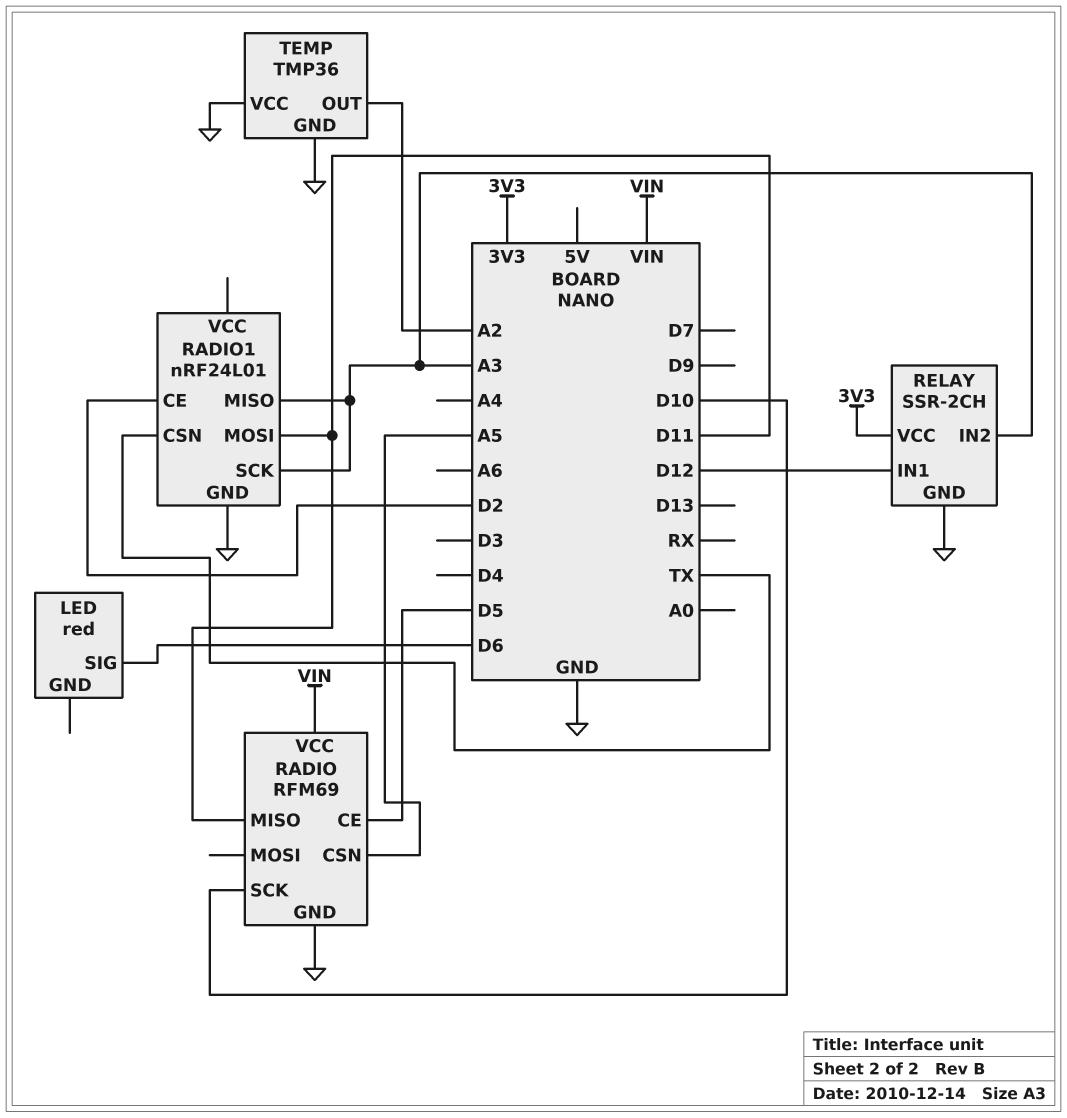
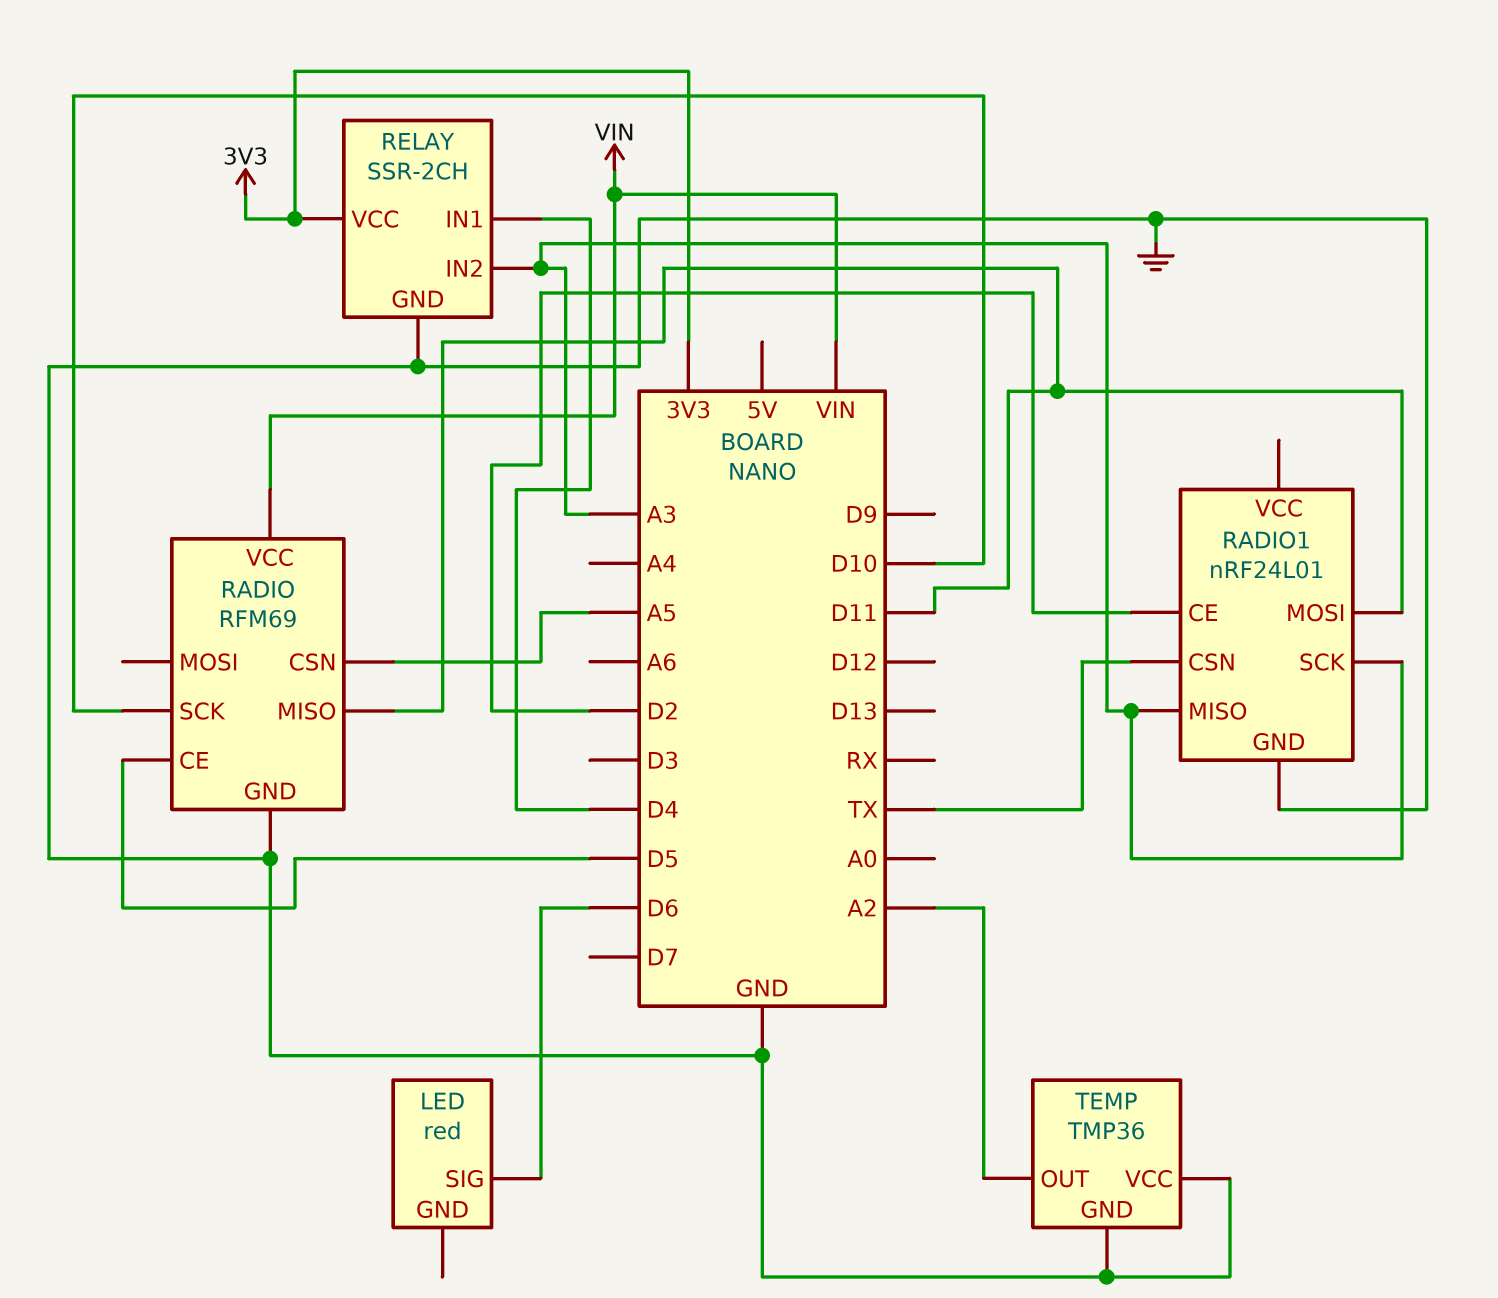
RELAY pin IN1: D12 -> D4

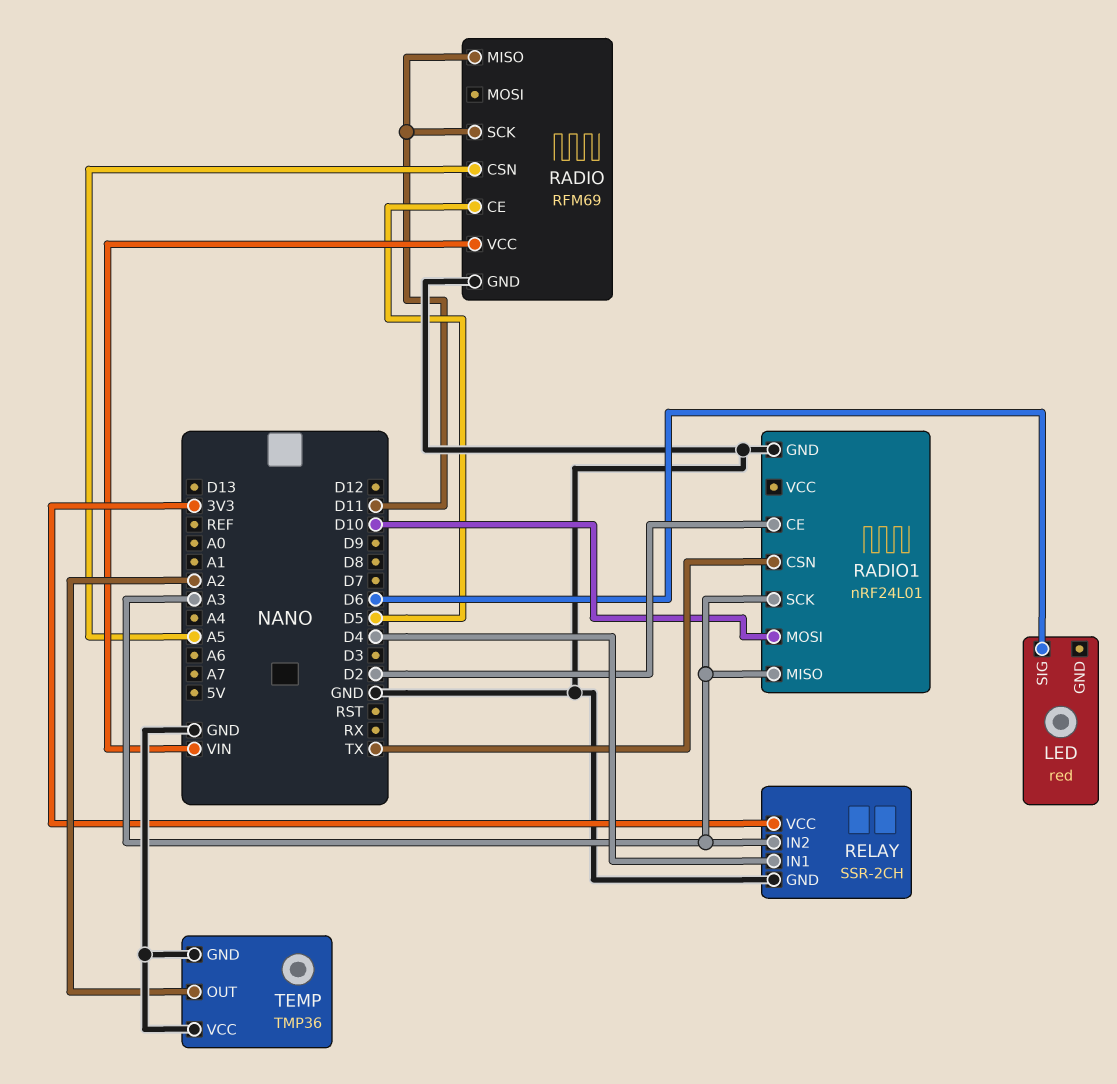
RADIO pin SCK: D10 -> D11
RADIO1 pin MOSI: D11 -> D10

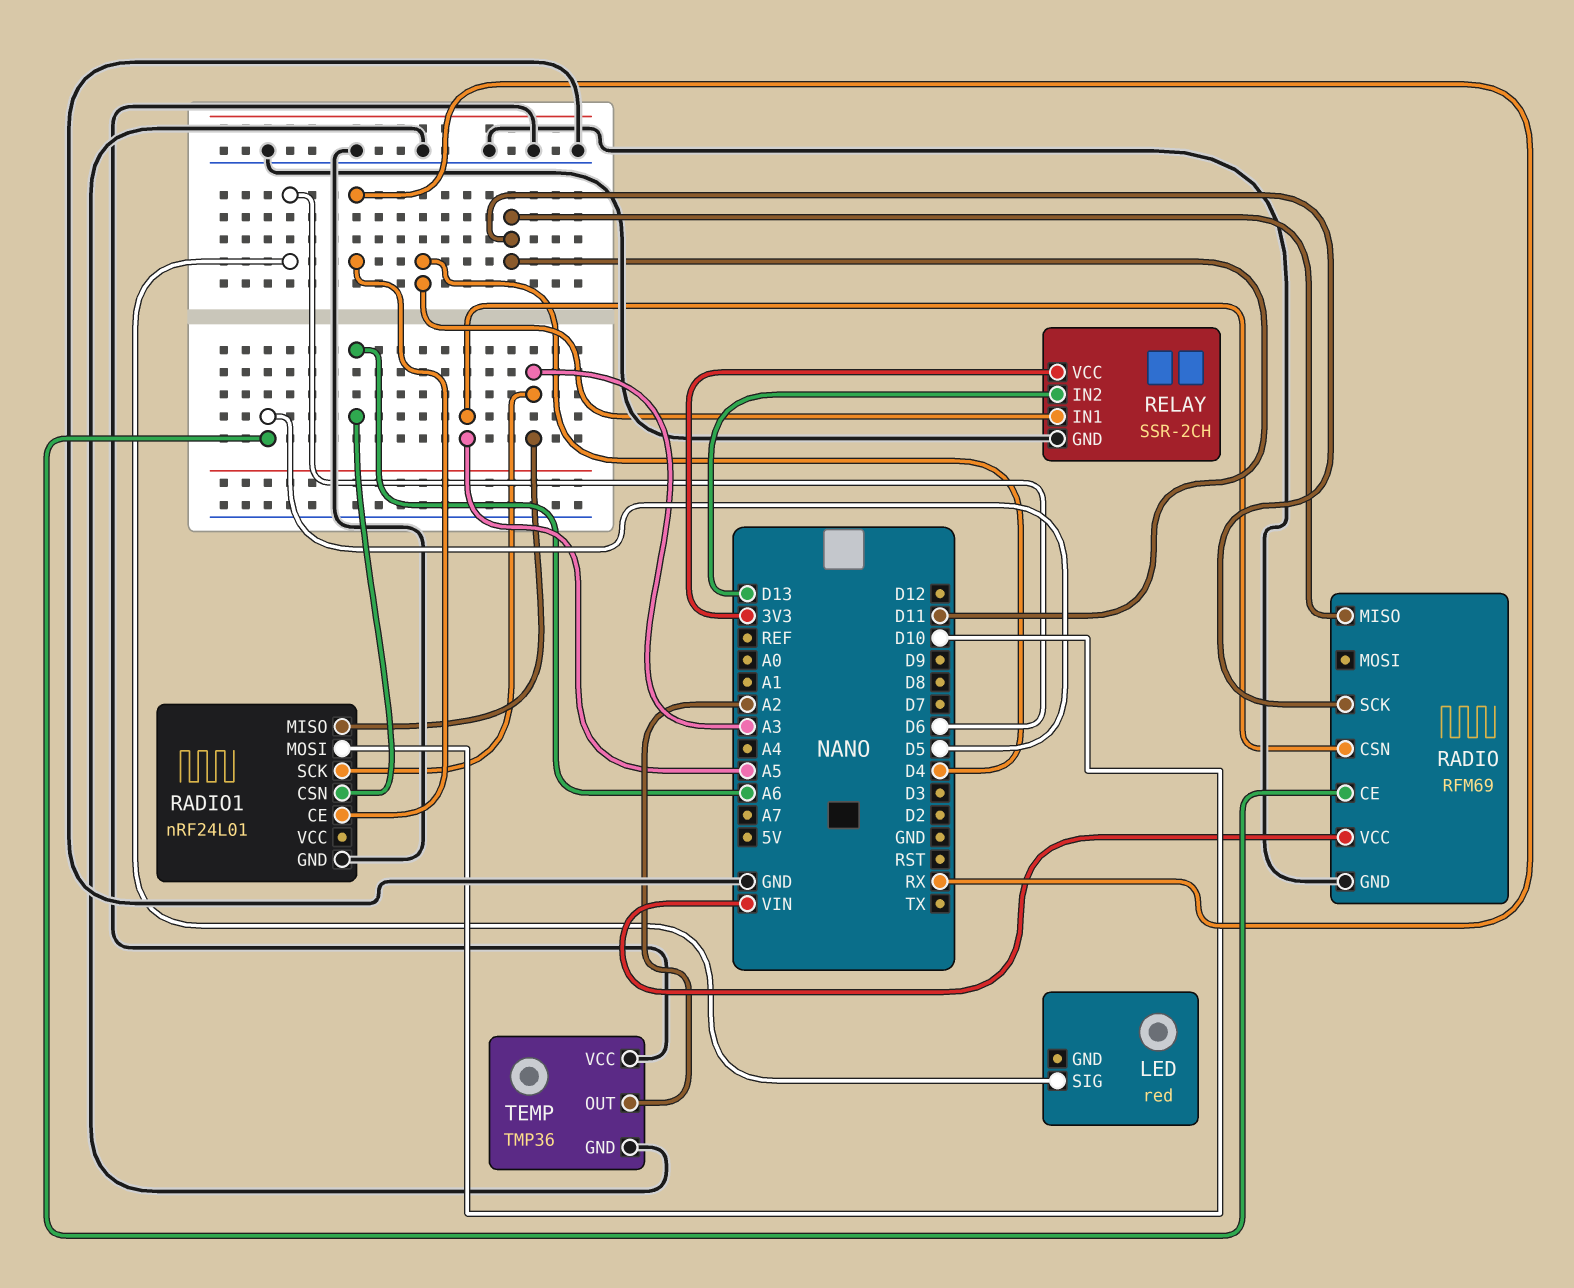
RADIO1 pin CE: D2 -> RX
RADIO1 pin CSN: TX -> A6
RELAY pin IN2: A3 -> D13

